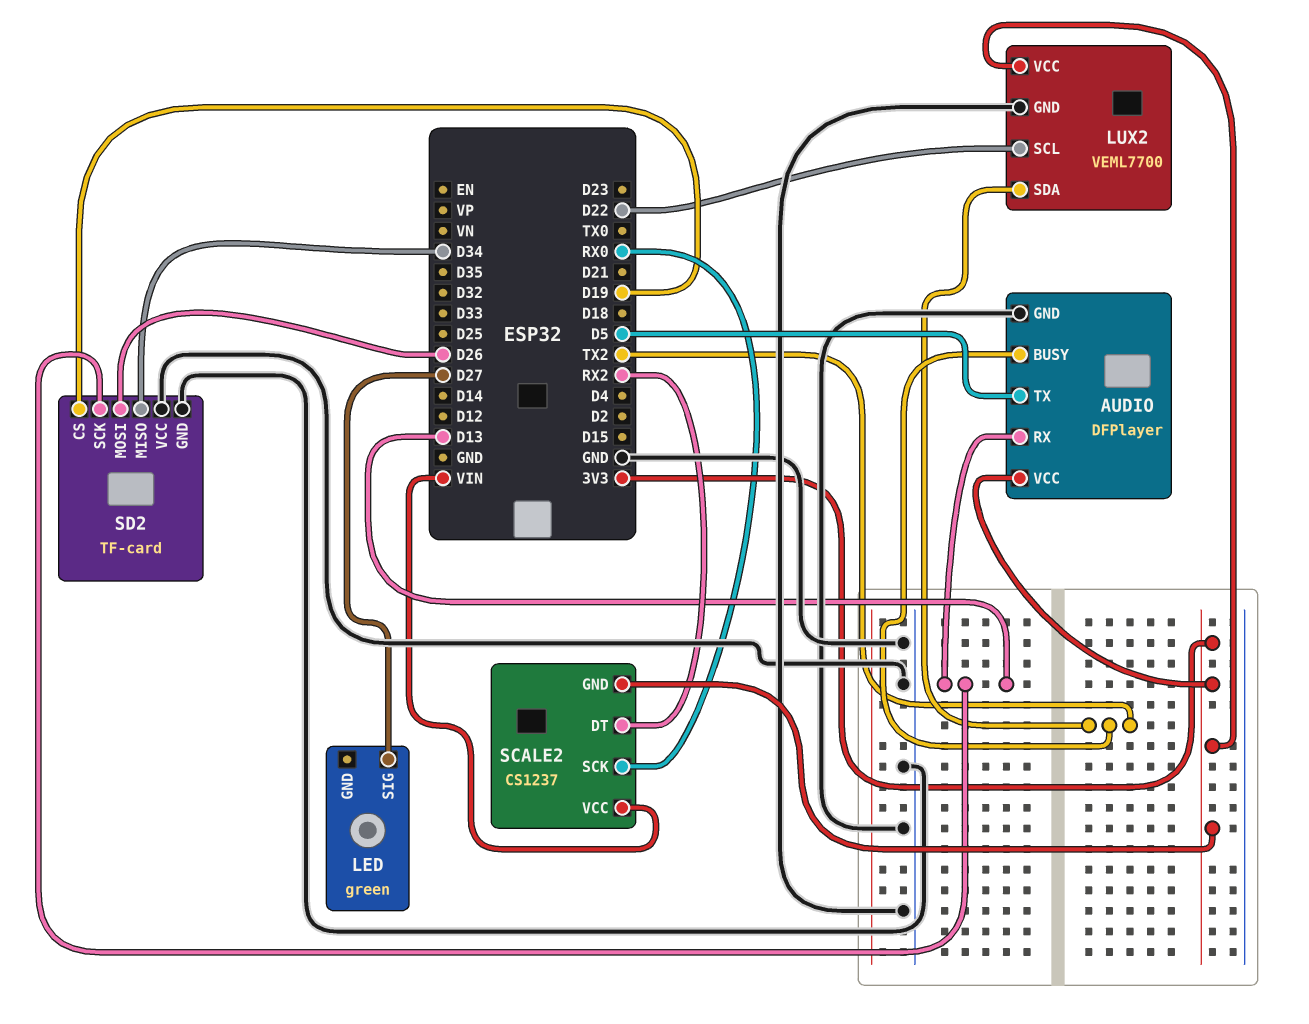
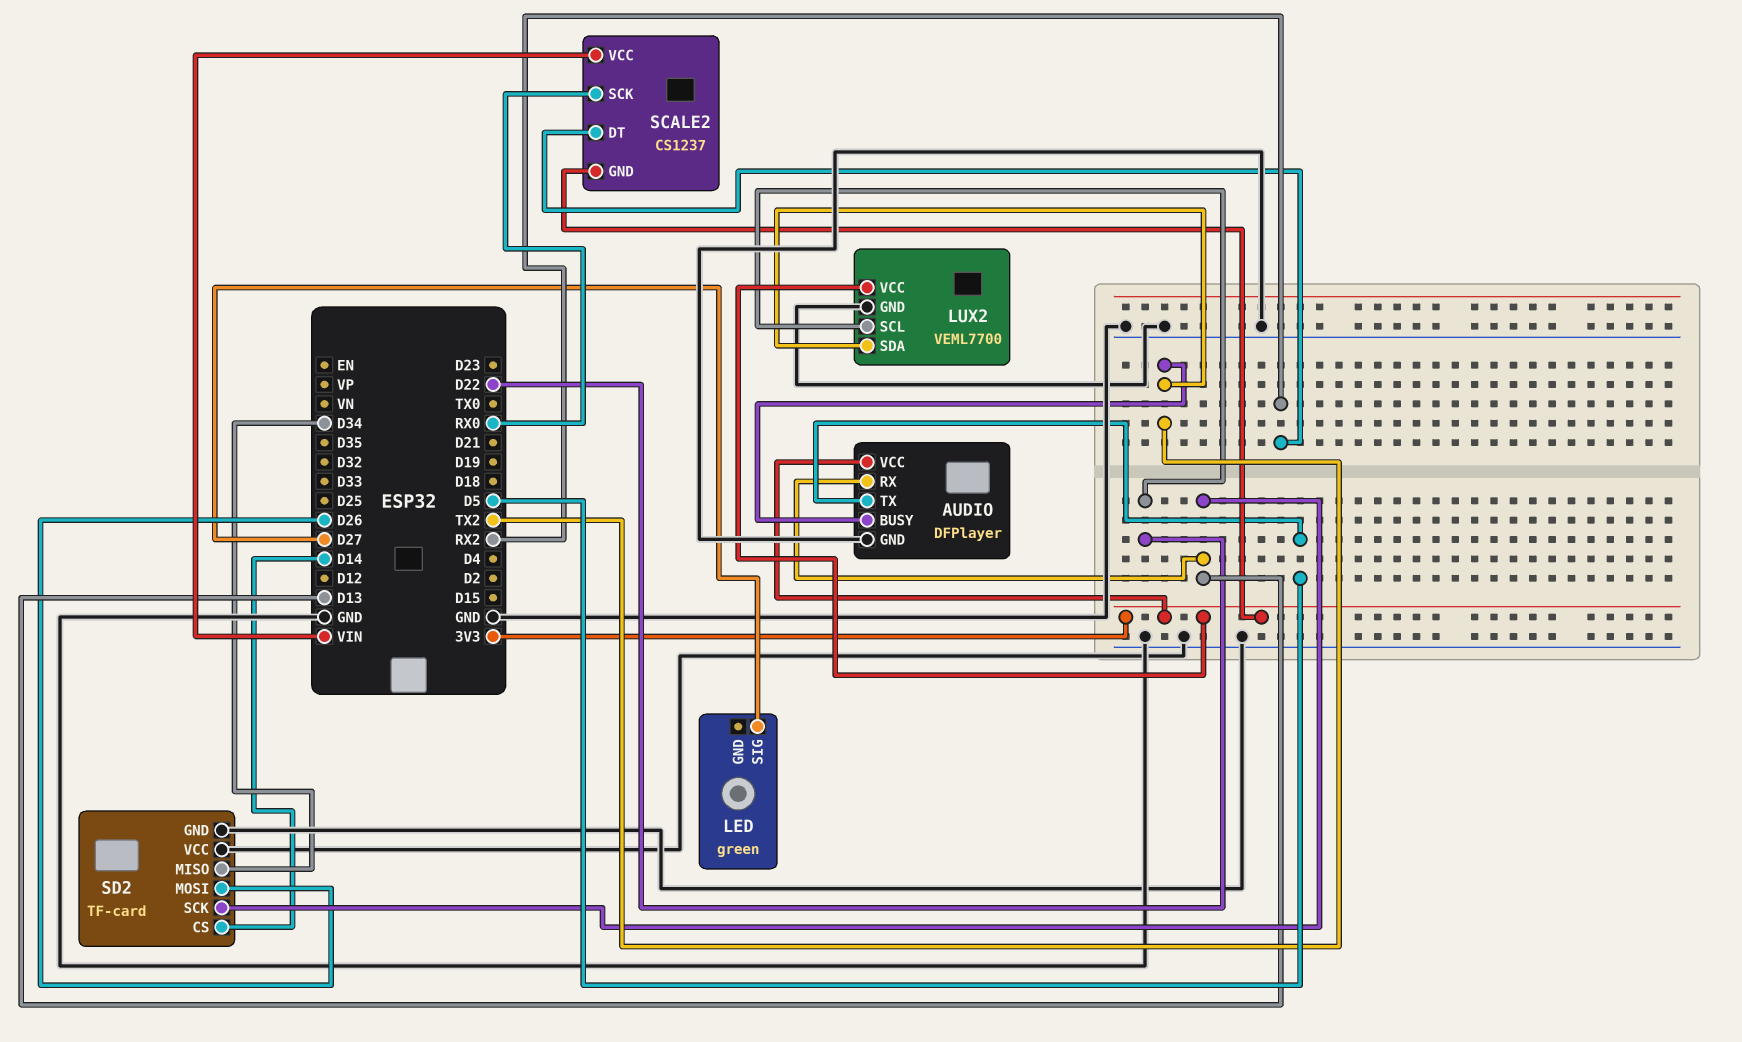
SD2 pin CS: D19 -> D14

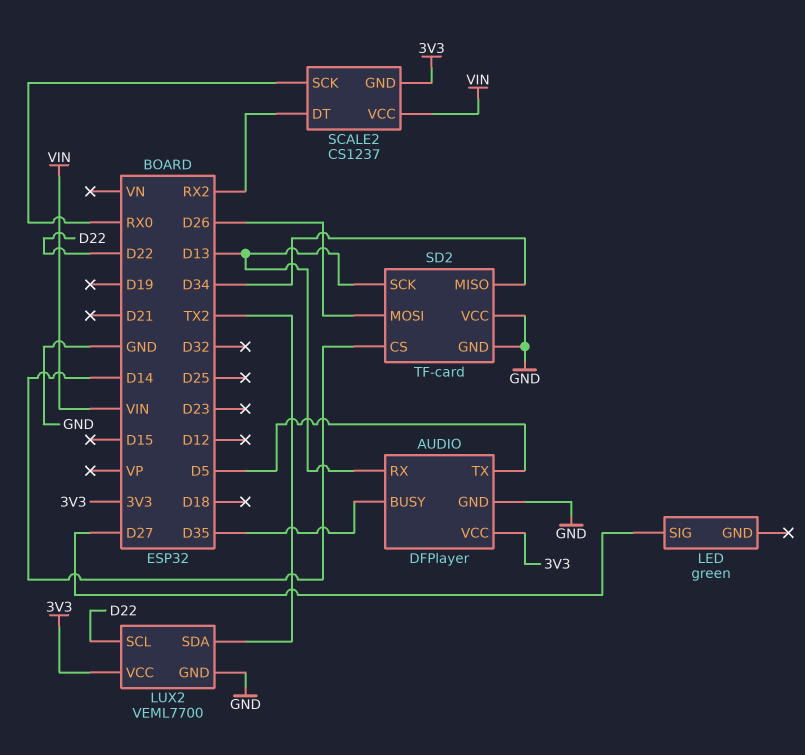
AUDIO pin BUSY: TX2 -> D35

